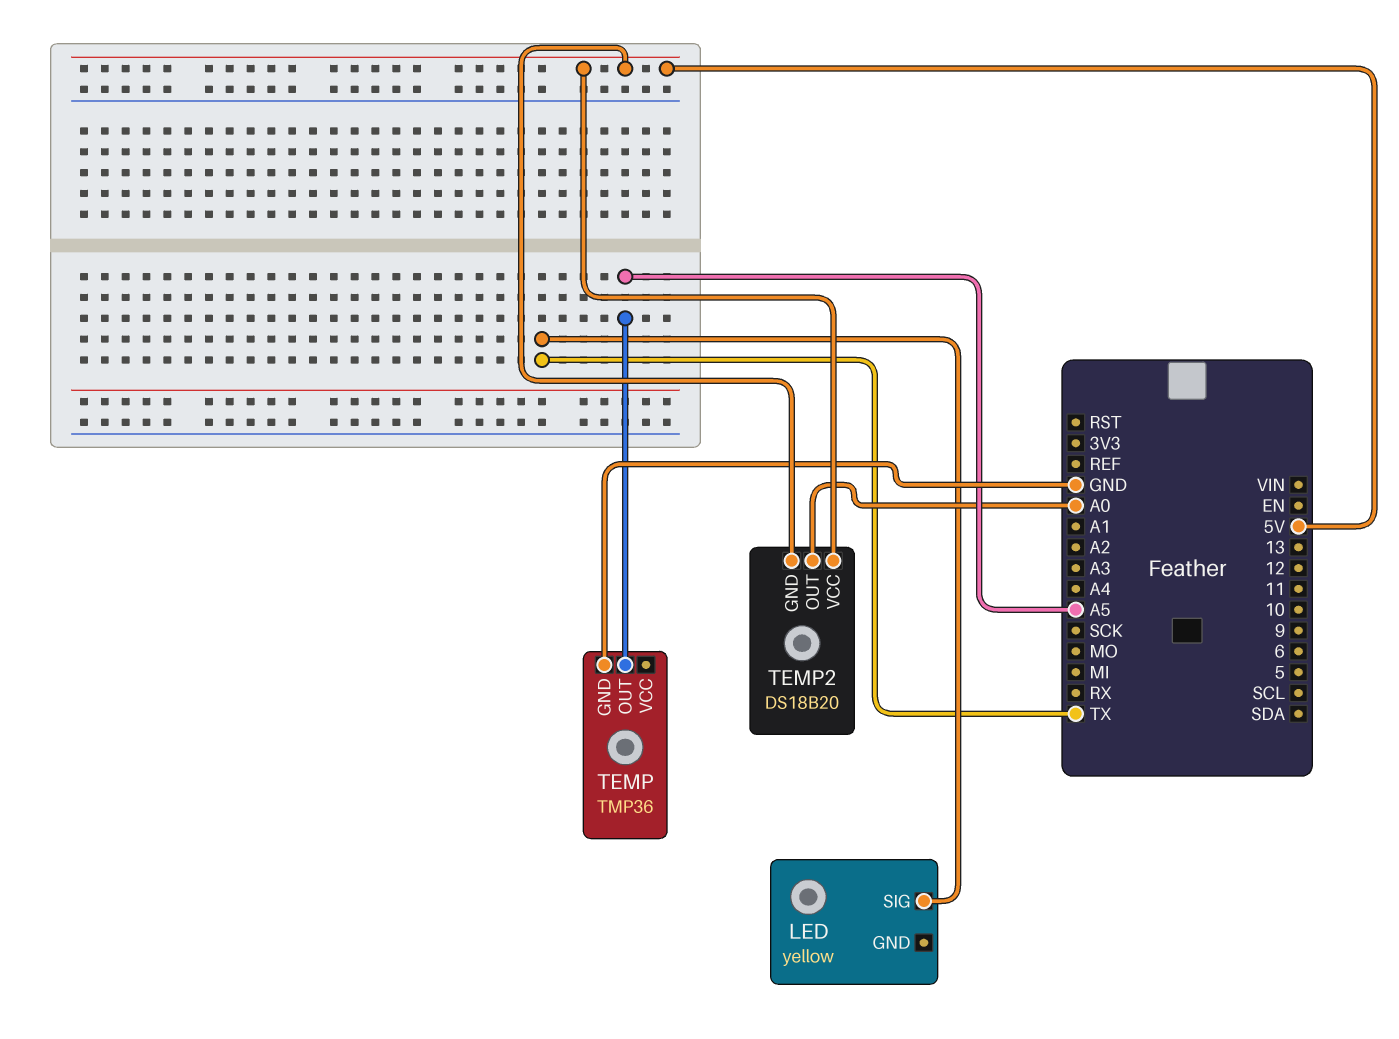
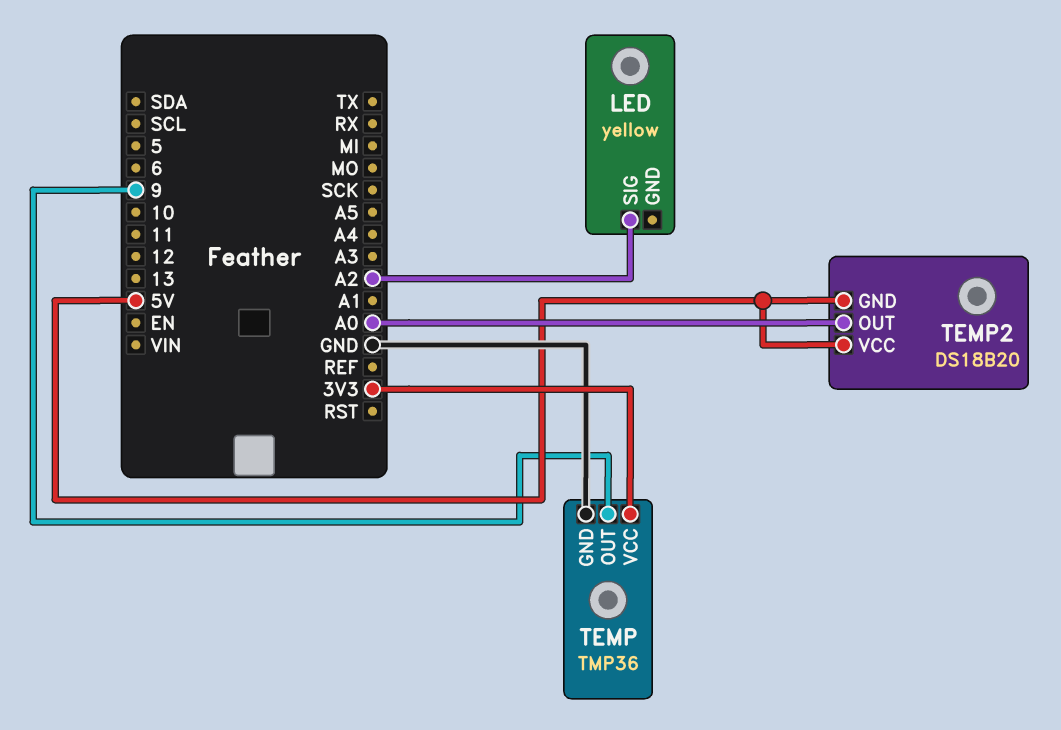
LED pin SIG: TX -> A2
TEMP pin OUT: A5 -> 9
TEMP pin VCC: none -> 3V3

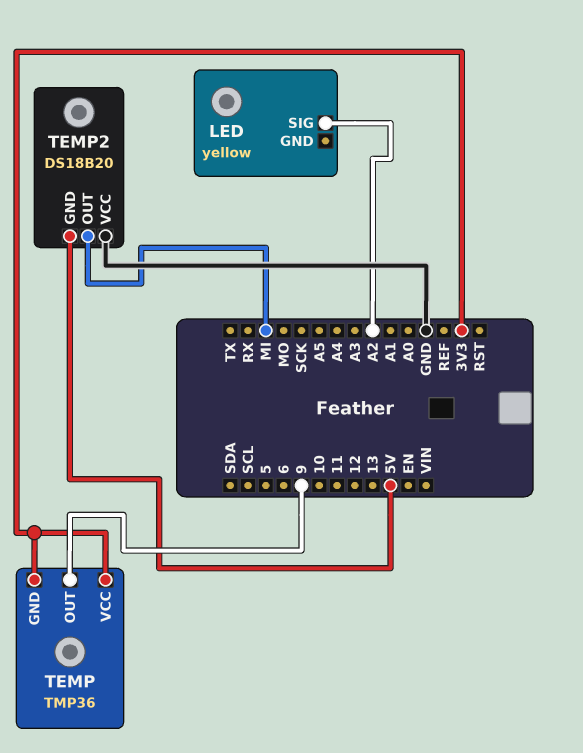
TEMP pin GND: GND -> 3V3
TEMP2 pin OUT: A0 -> MI
TEMP2 pin VCC: 5V -> GND

